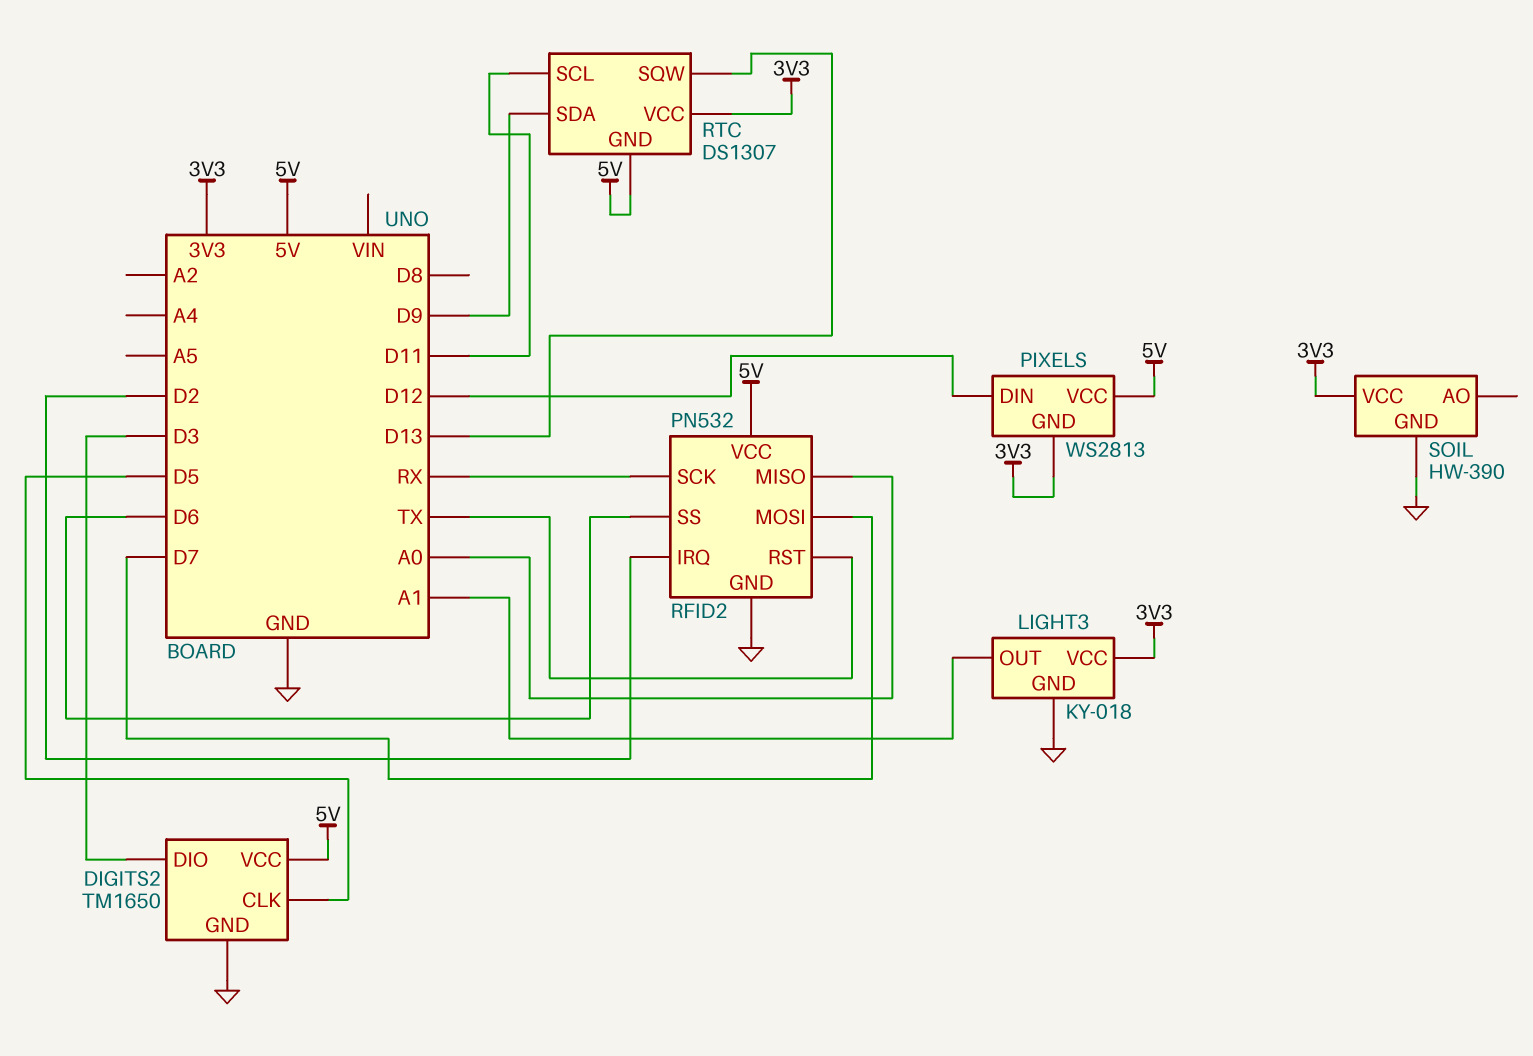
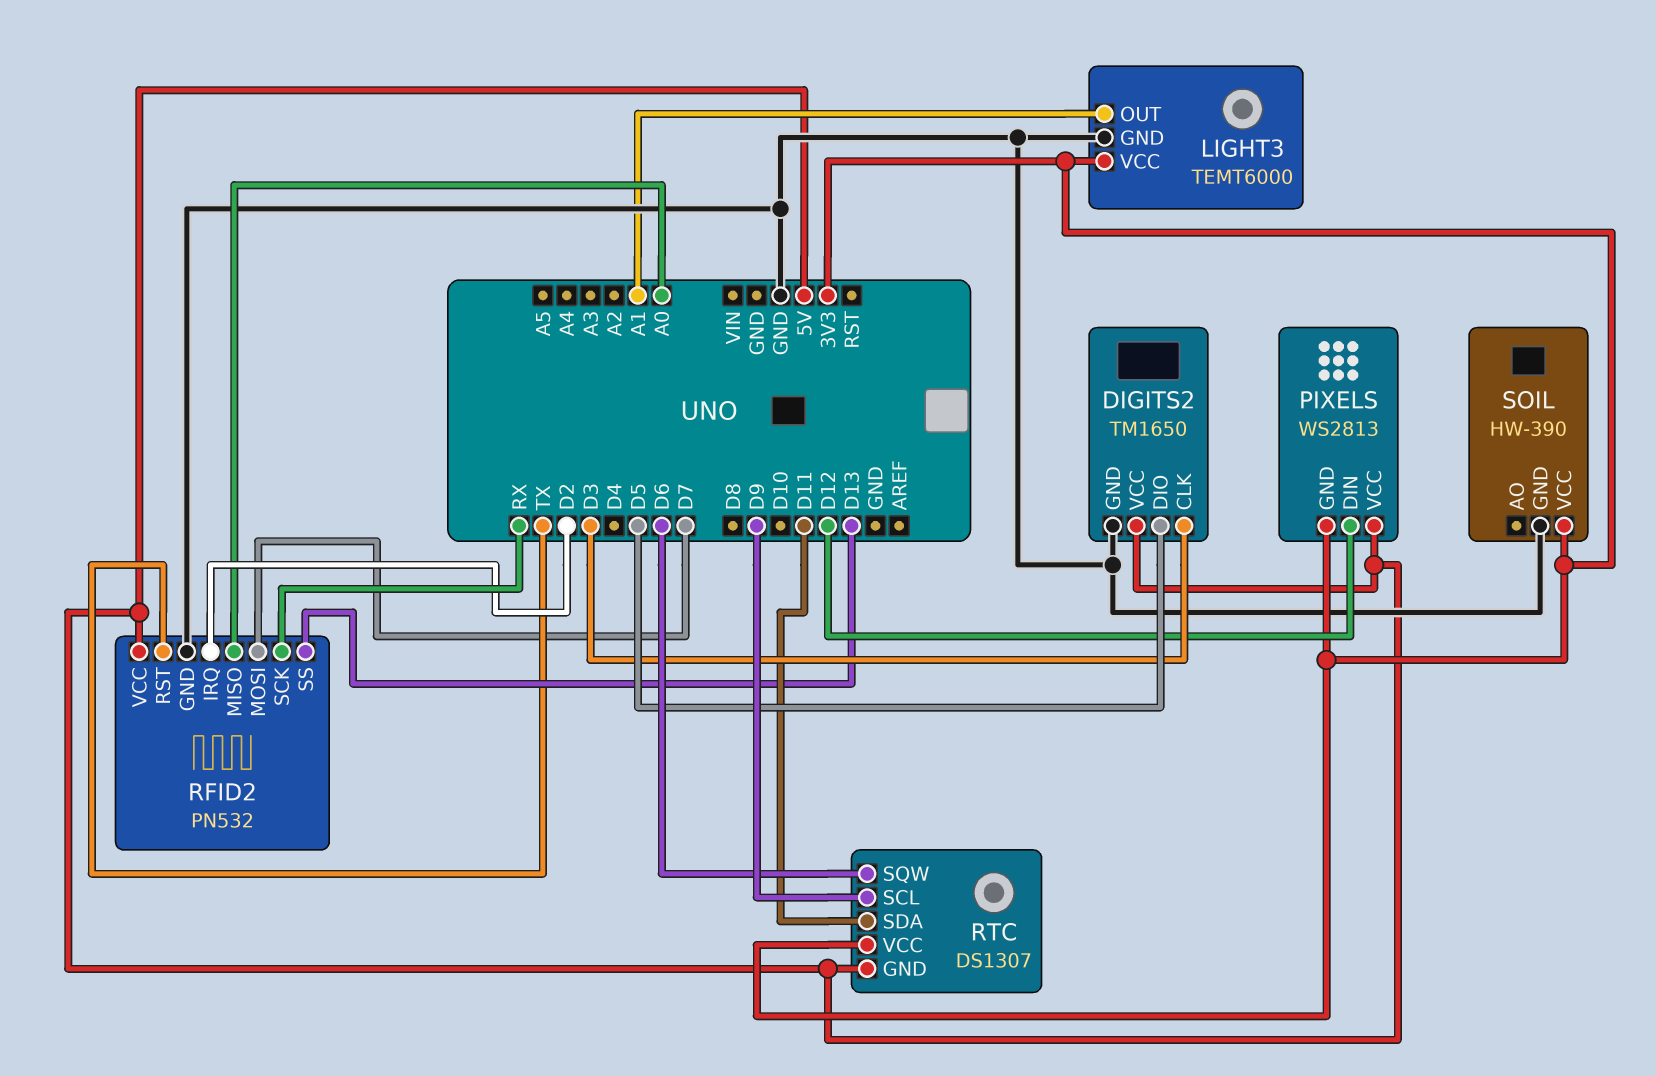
DIGITS2 pin CLK: D5 -> D3
DIGITS2 pin DIO: D3 -> D5
LIGHT3: KY-018 -> TEMT6000
RFID2 pin SS: D6 -> D13
RTC pin SCL: D11 -> D9
RTC pin SDA: D9 -> D11
RTC pin SQW: D13 -> D6

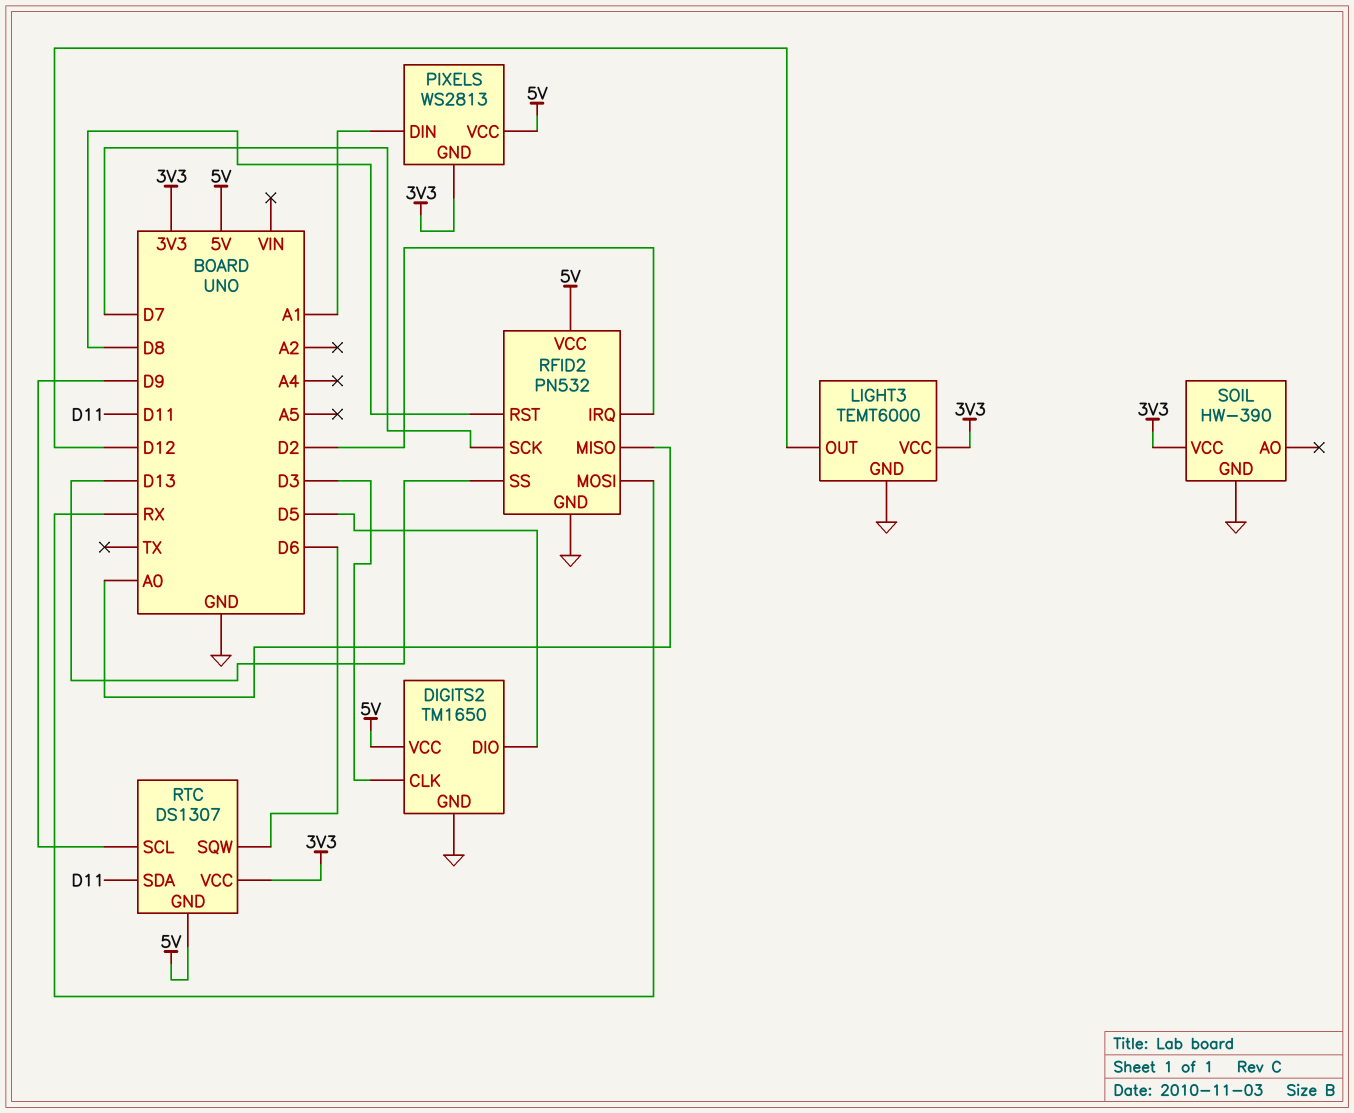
LIGHT3 pin OUT: A1 -> D12
PIXELS pin DIN: D12 -> A1
RFID2 pin MOSI: D7 -> RX
RFID2 pin RST: TX -> D8
RFID2 pin SCK: RX -> D7

